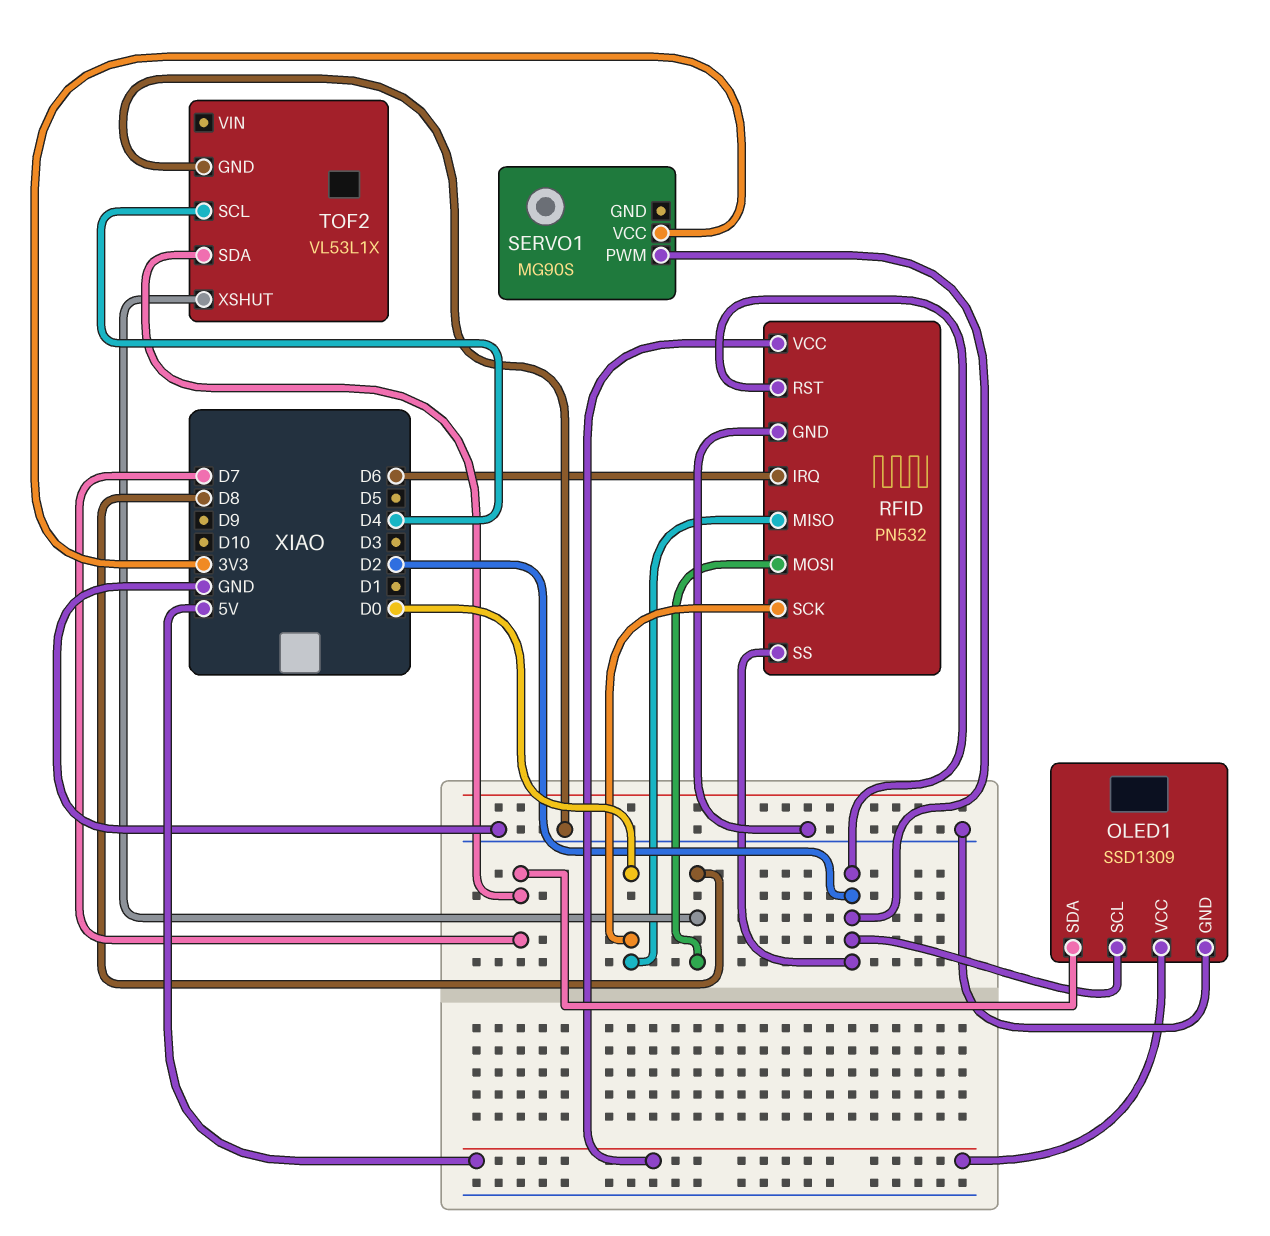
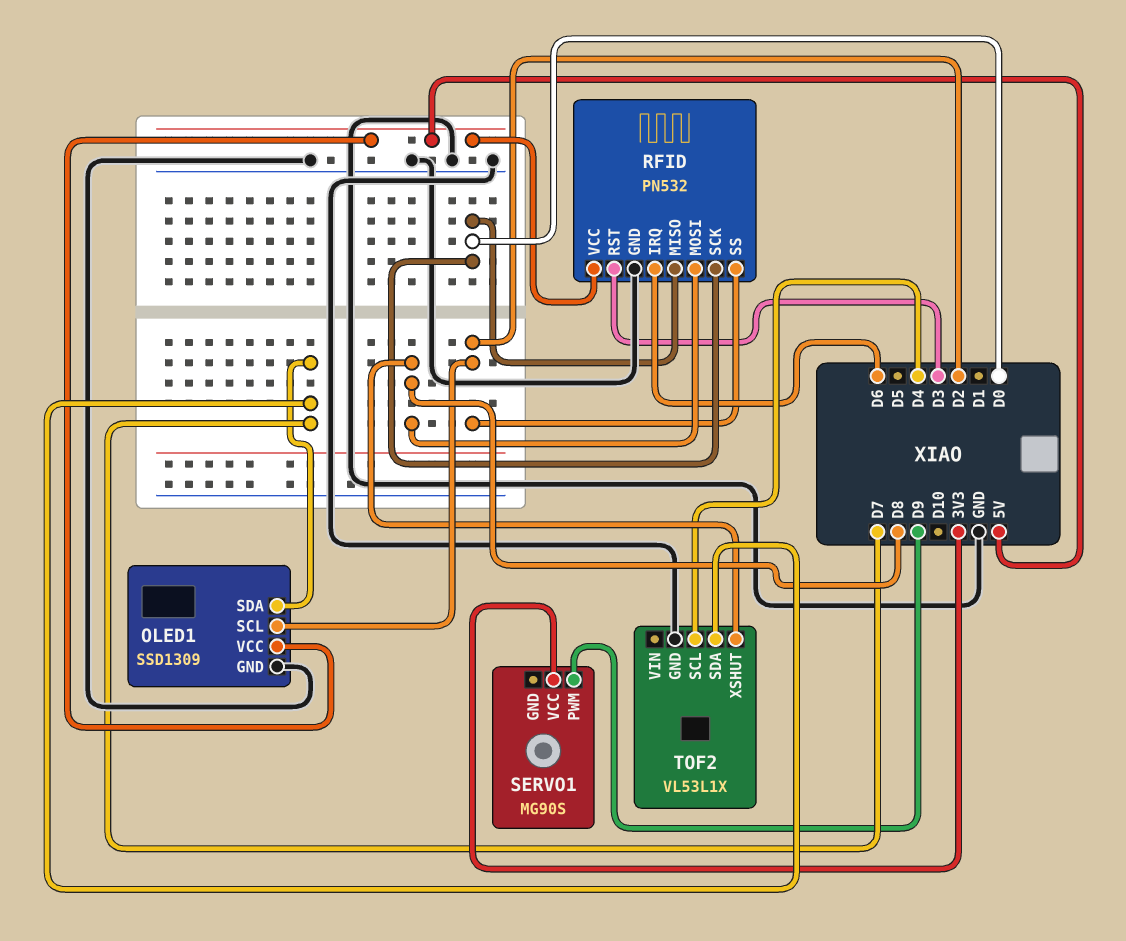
RFID pin RST: D2 -> D3
SERVO1 pin PWM: D2 -> D9

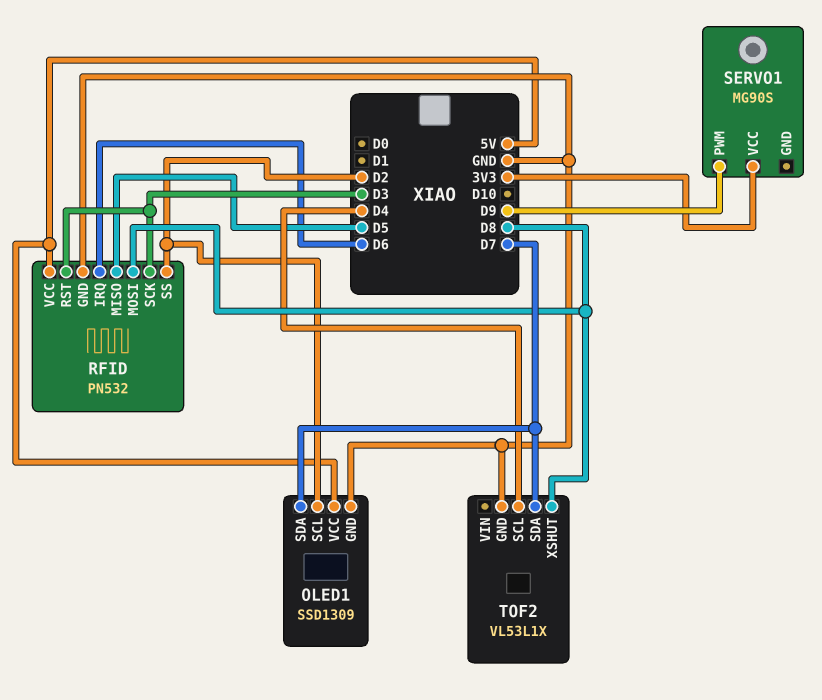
RFID pin MISO: D0 -> D5
RFID pin SCK: D0 -> D3

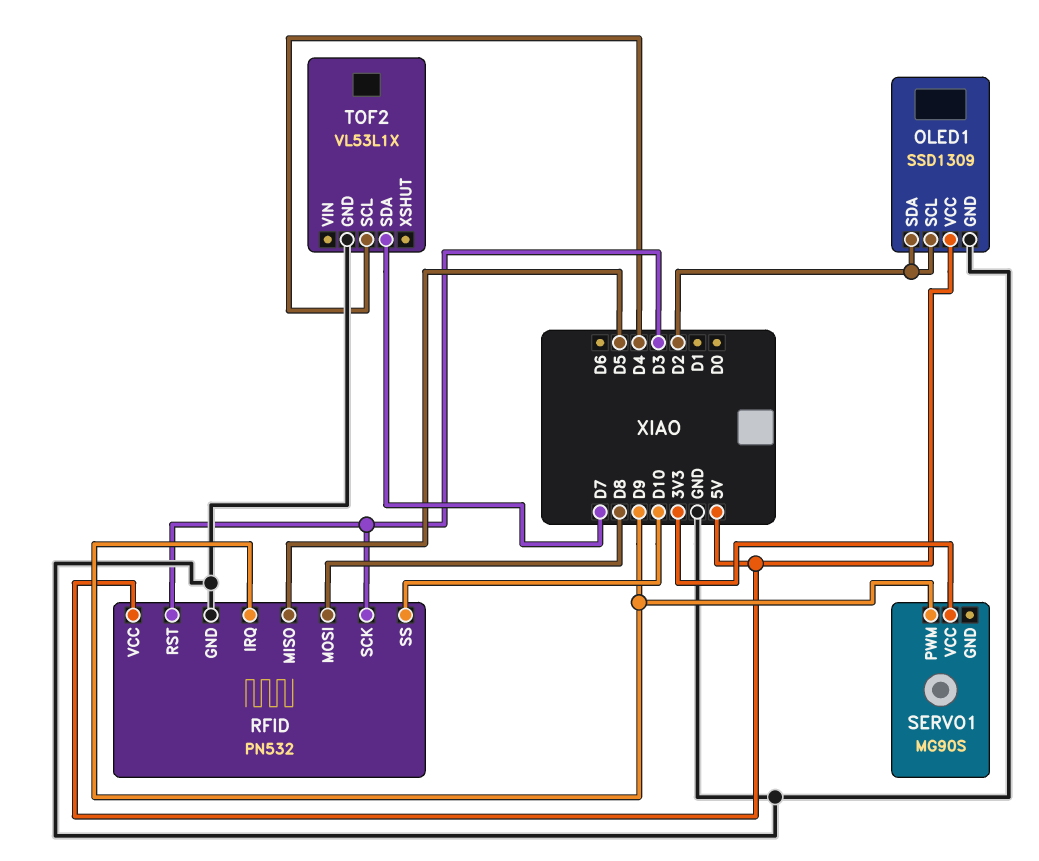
OLED1 pin SDA: D7 -> D2
RFID pin IRQ: D6 -> D9
RFID pin SS: D2 -> D10
TOF2 pin XSHUT: D8 -> none

